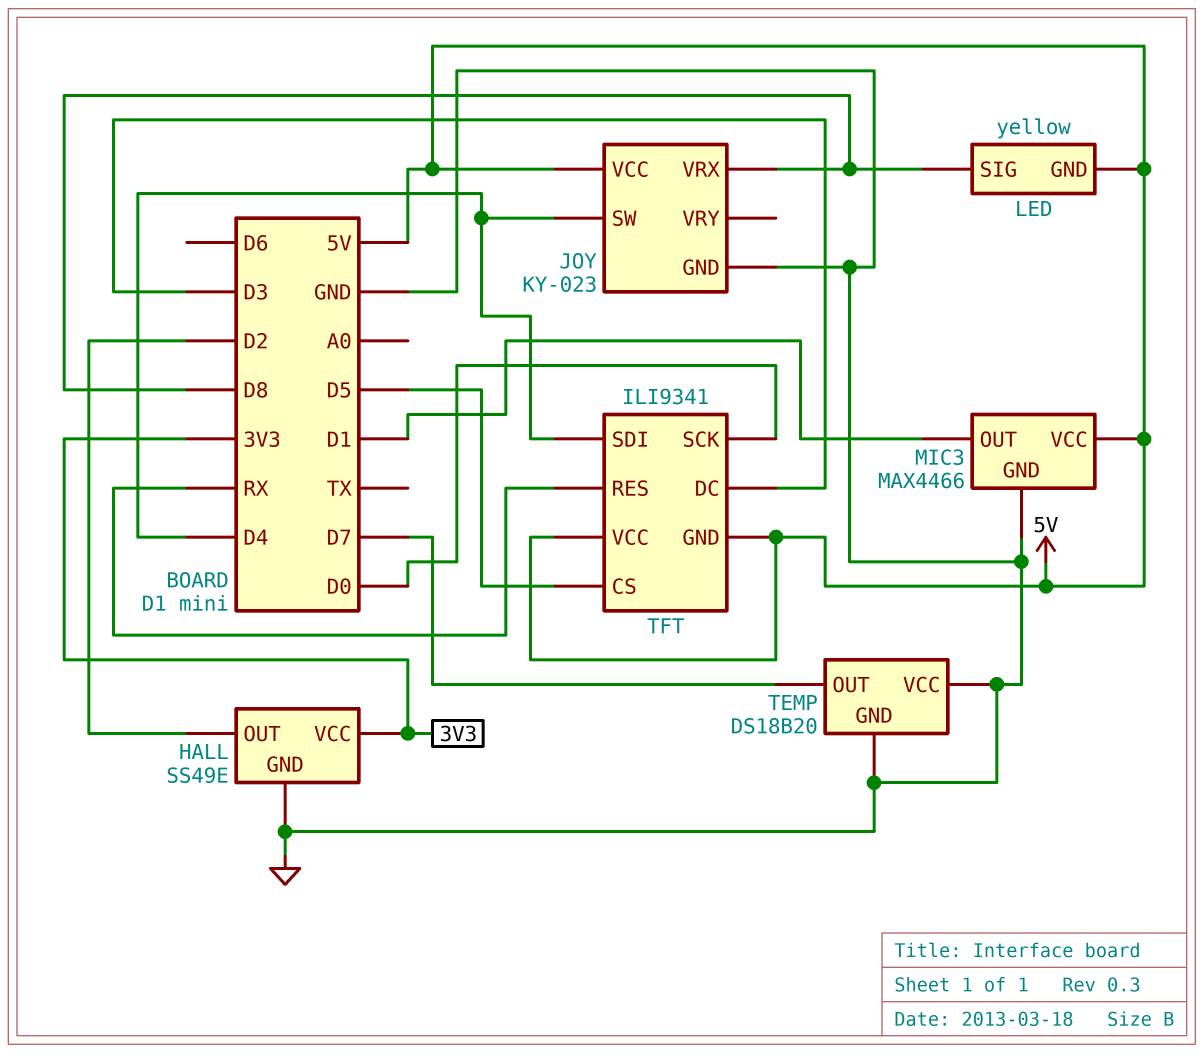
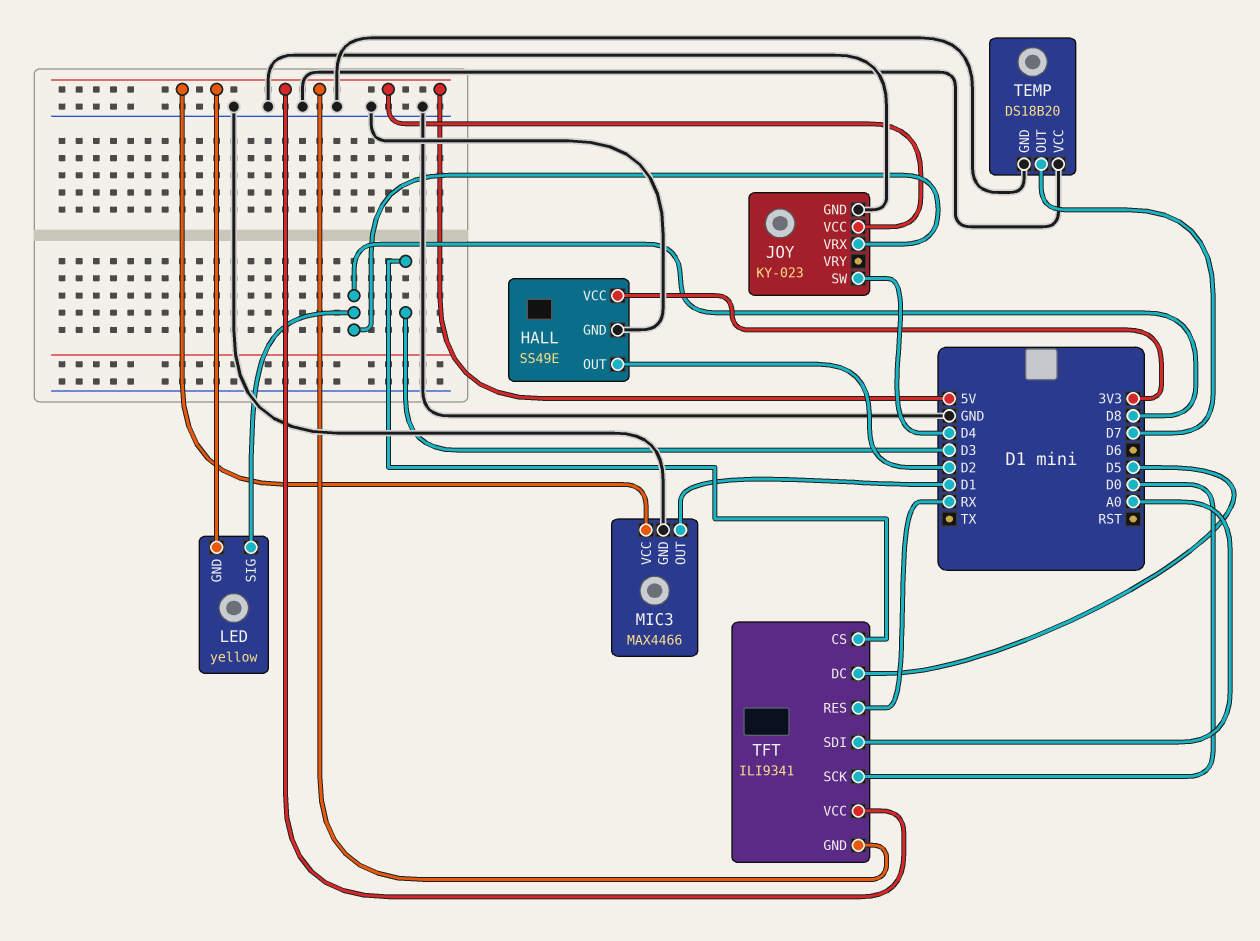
TFT pin CS: D5 -> D3
TFT pin DC: D3 -> D5
TFT pin SDI: D4 -> A0

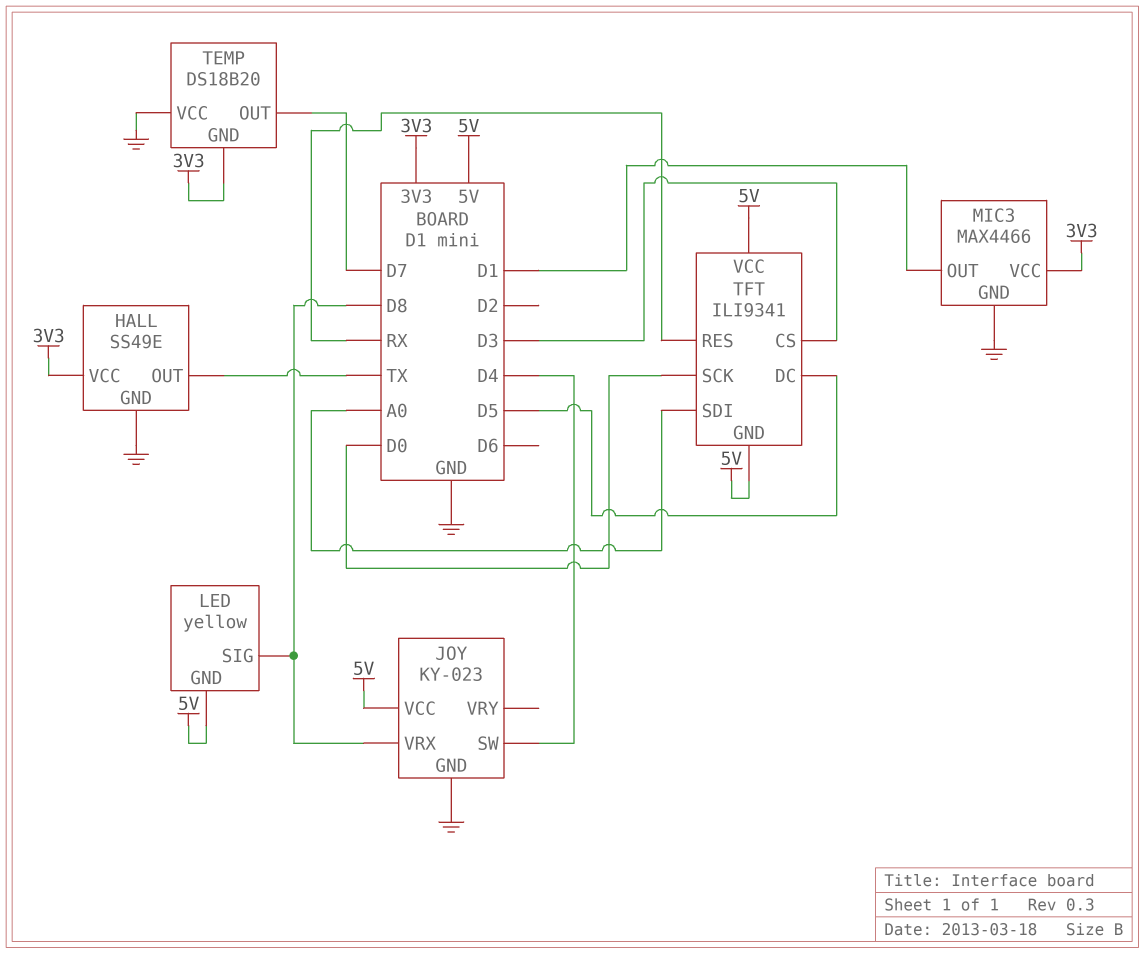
HALL pin OUT: D2 -> TX
MIC3 pin VCC: 5V -> 3V3
TEMP pin GND: GND -> 3V3

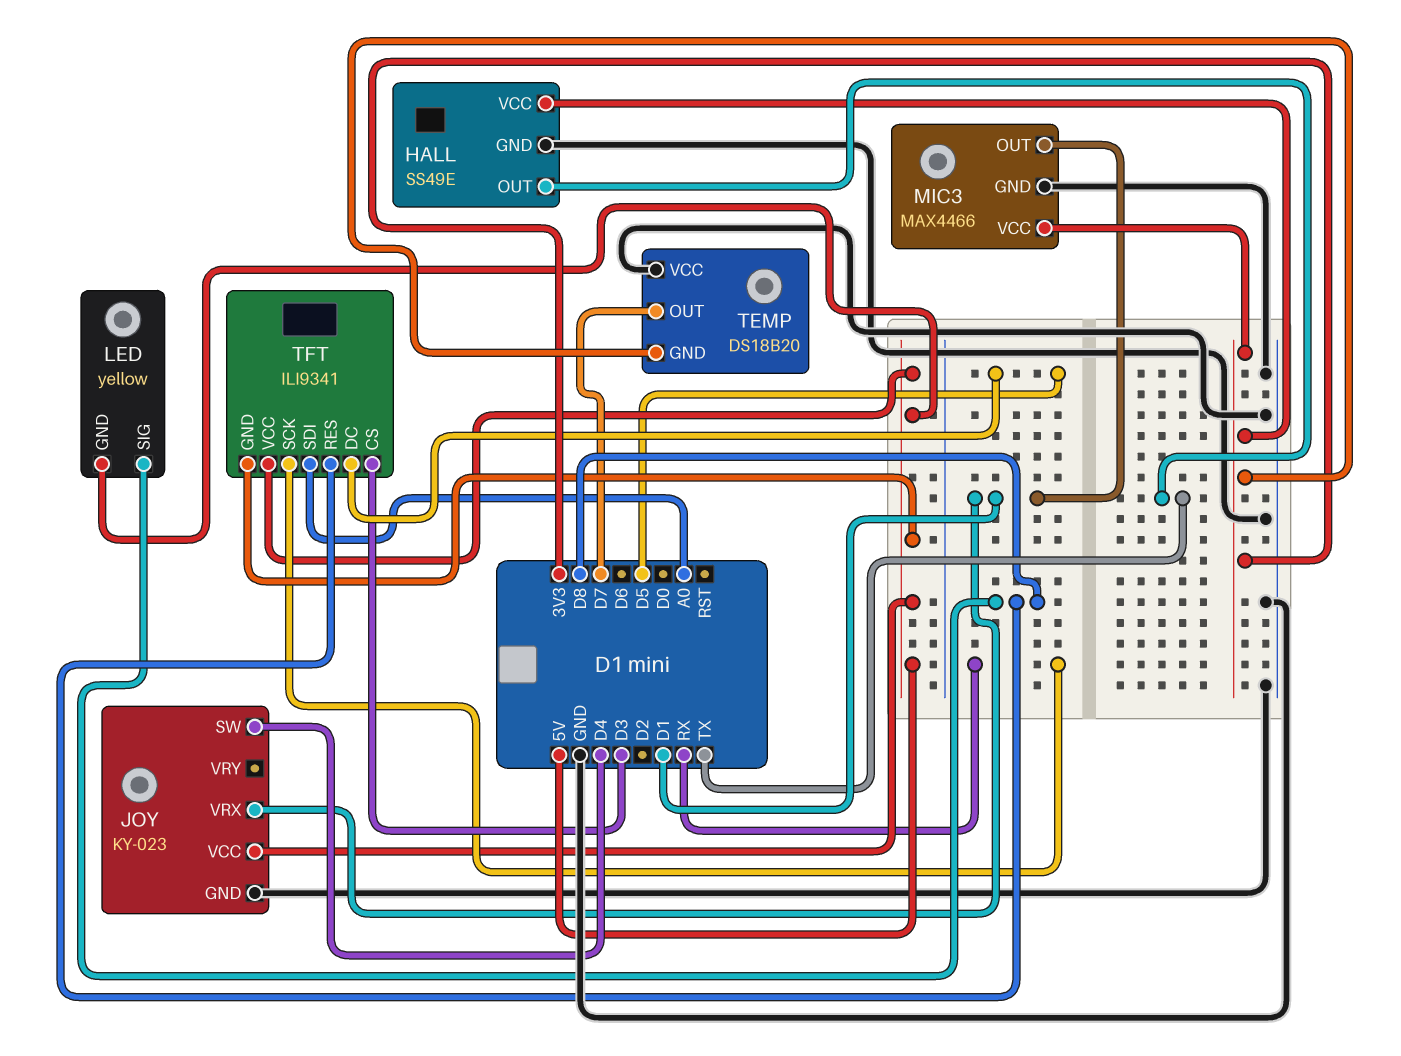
JOY pin VRX: D8 -> D1
TFT pin RES: RX -> D8
TFT pin SCK: D0 -> RX

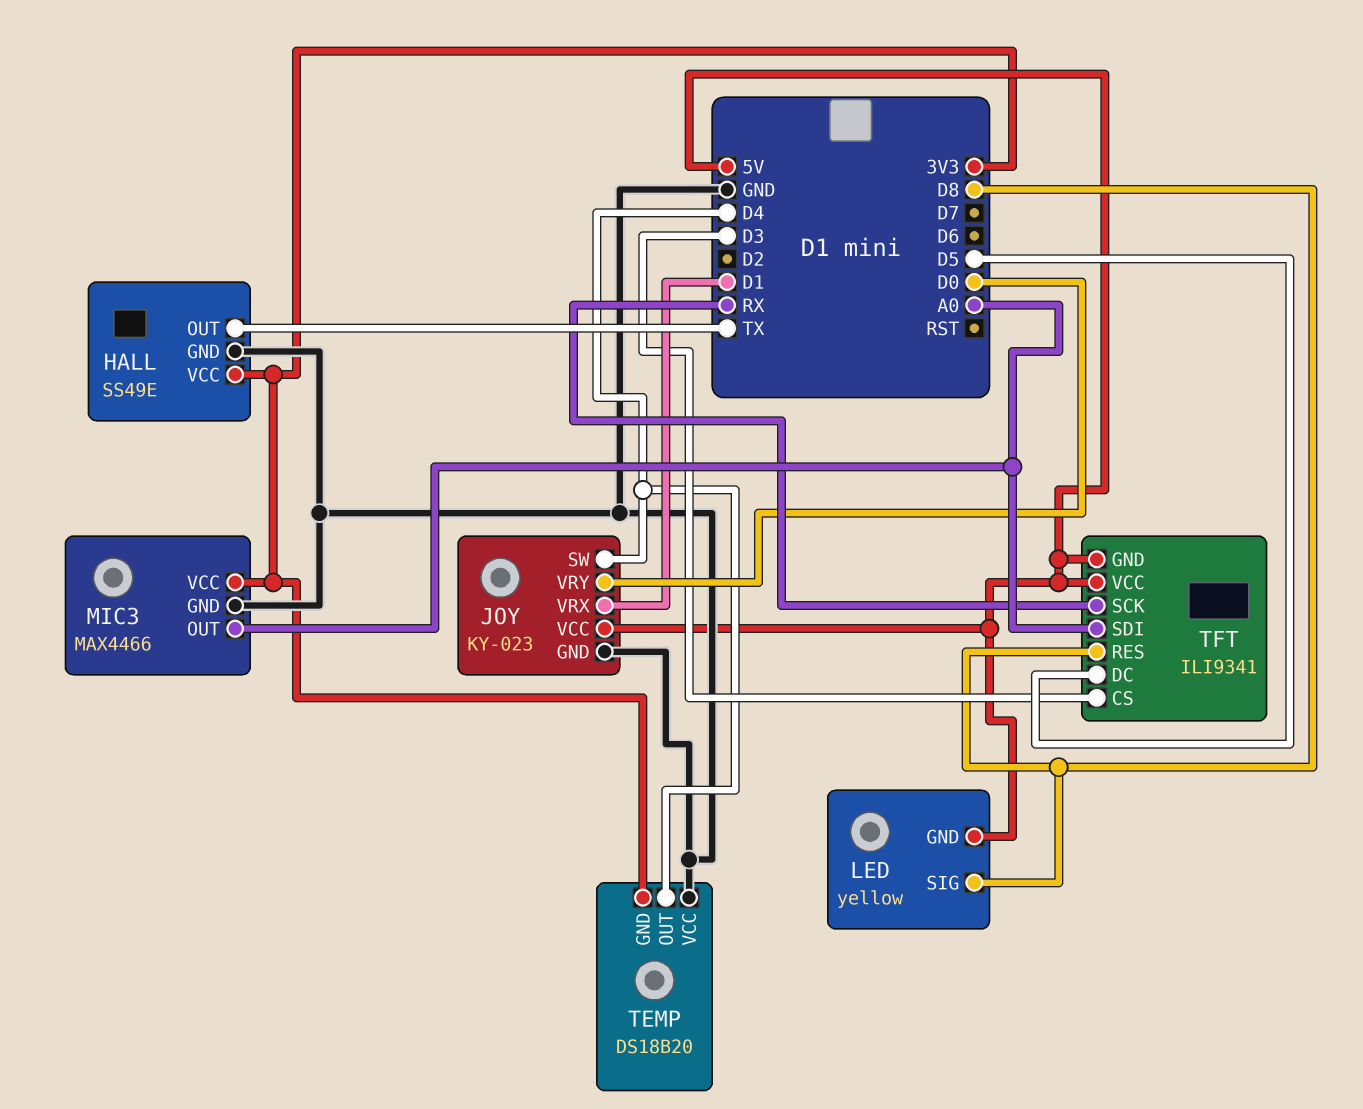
JOY pin VRY: none -> D0
MIC3 pin OUT: D1 -> A0
TEMP pin OUT: D7 -> D4

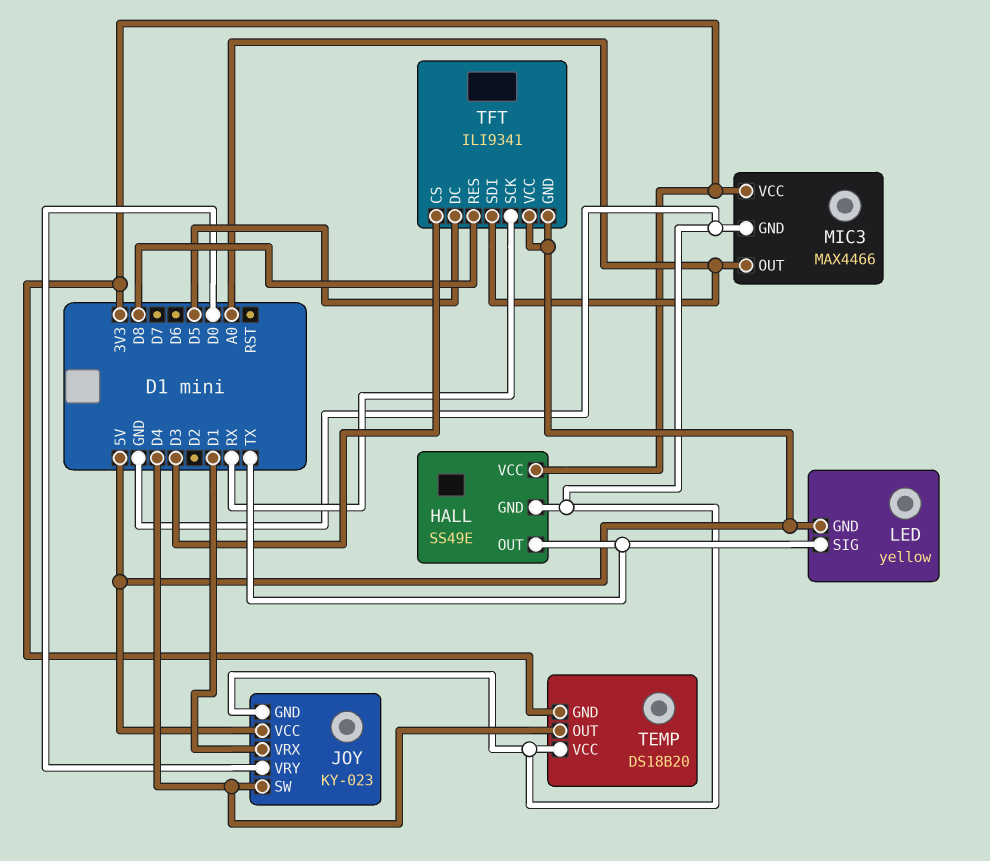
LED pin SIG: D8 -> TX

